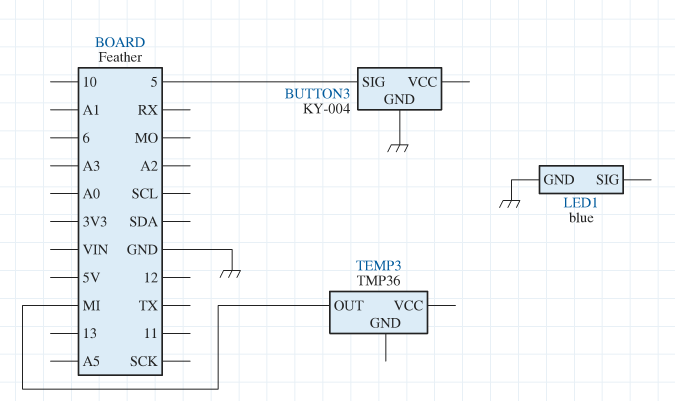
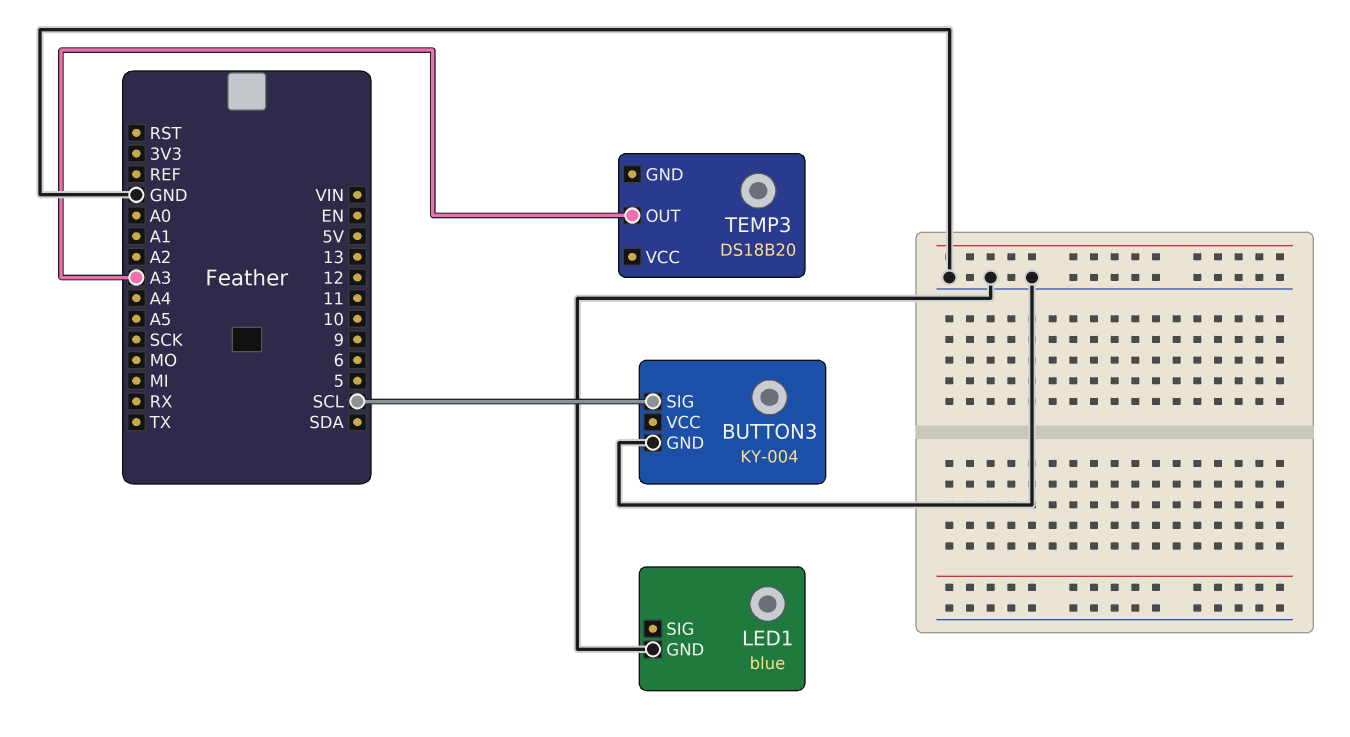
BUTTON3 pin SIG: 5 -> SCL
TEMP3: TMP36 -> DS18B20
TEMP3 pin OUT: MI -> A3

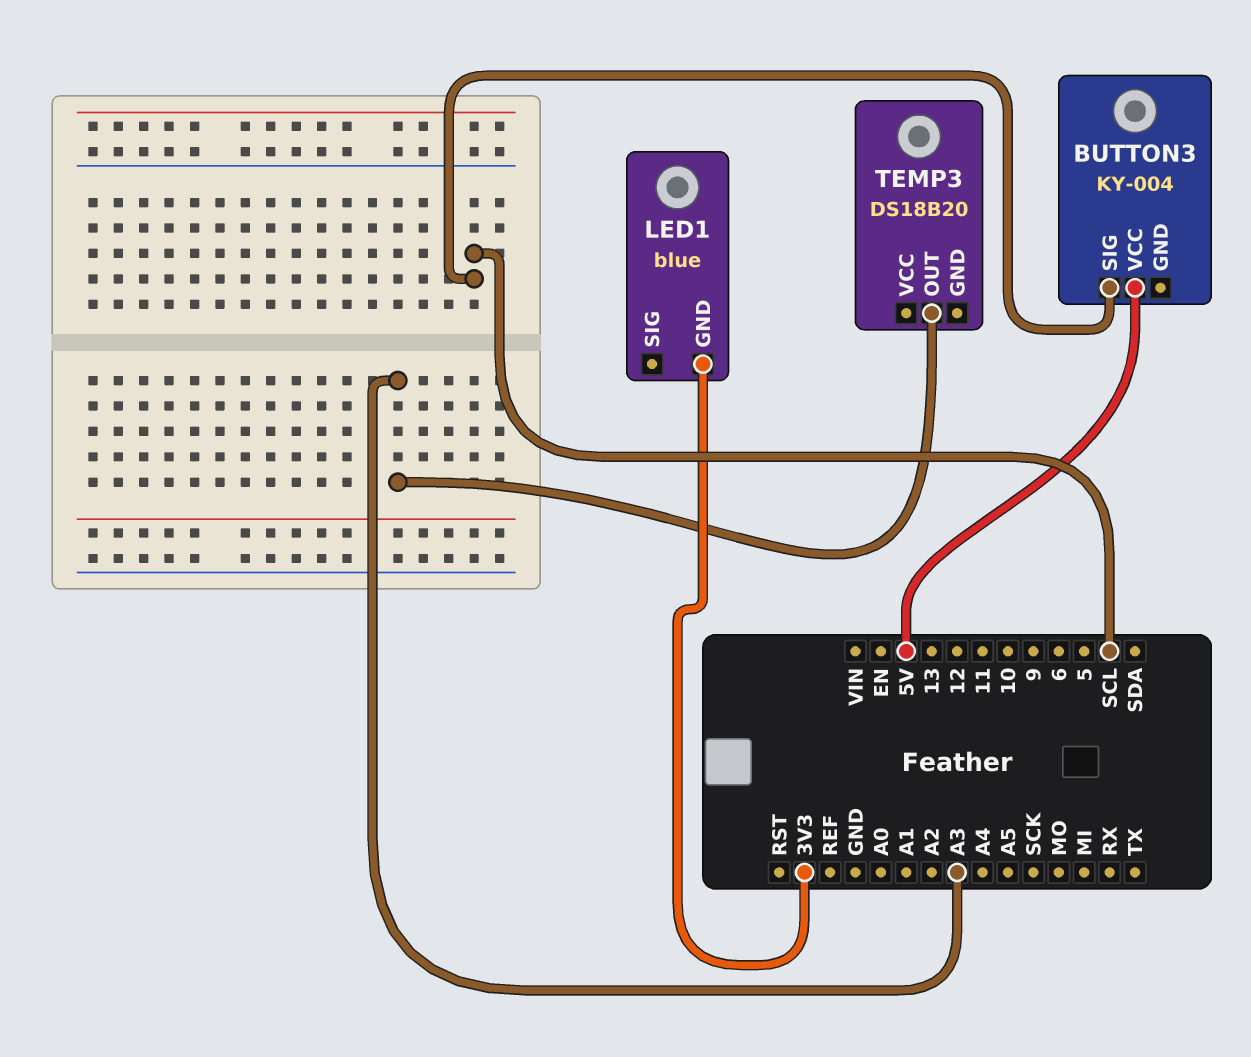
BUTTON3 pin GND: GND -> none
BUTTON3 pin VCC: none -> 5V
LED1 pin GND: GND -> 3V3

